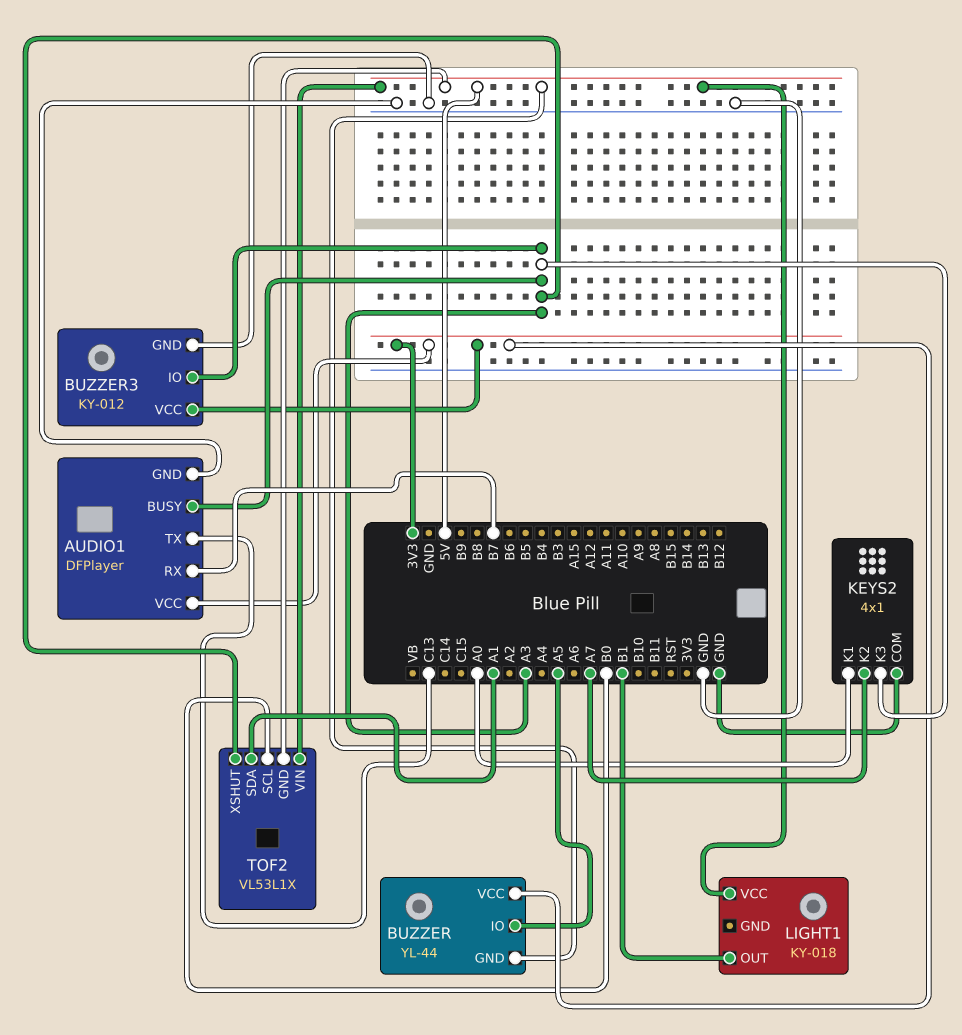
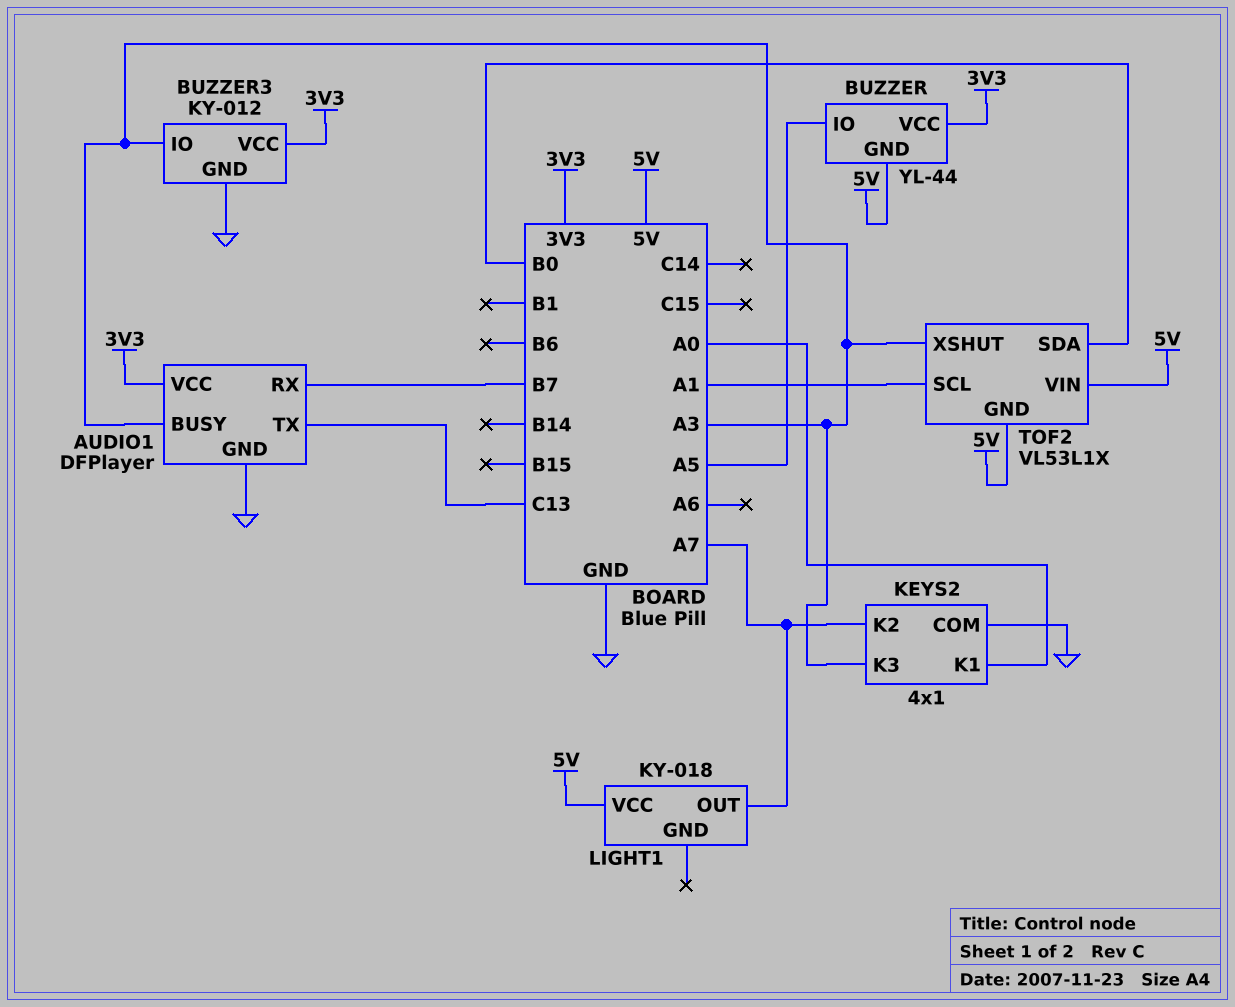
LIGHT1 pin OUT: B1 -> A7
TOF2 pin SCL: B0 -> A1
TOF2 pin SDA: A1 -> B0

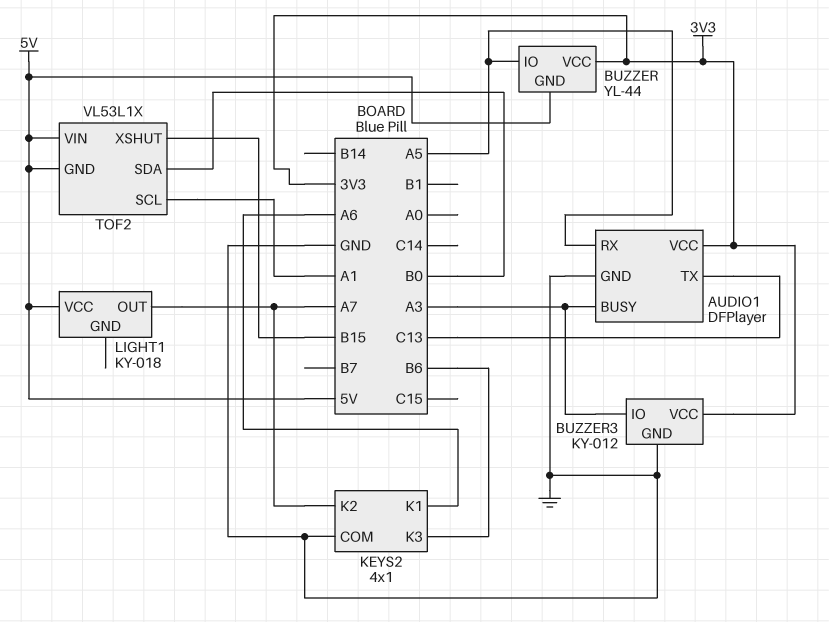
AUDIO1 pin RX: B7 -> A5
KEYS2 pin K1: A0 -> A6
KEYS2 pin K3: A3 -> B6
TOF2 pin XSHUT: A3 -> B15

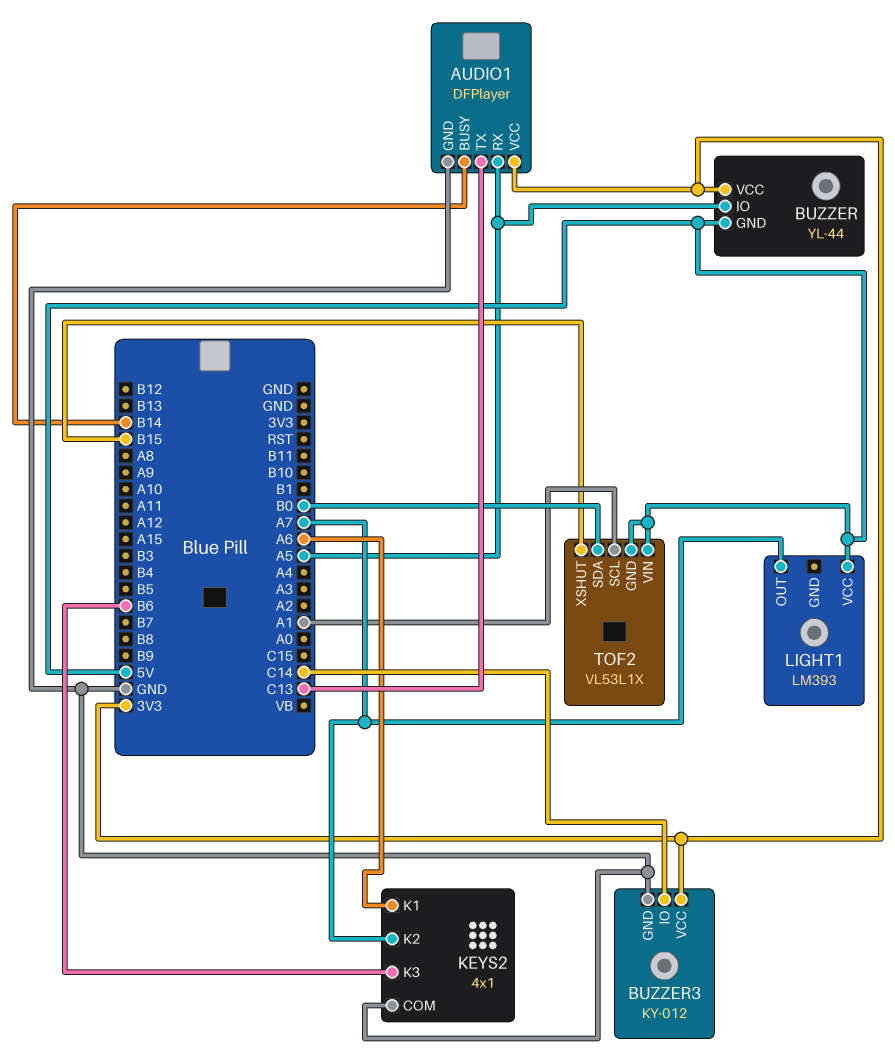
AUDIO1 pin BUSY: A3 -> B14
BUZZER3 pin IO: A3 -> C14
LIGHT1: KY-018 -> LM393

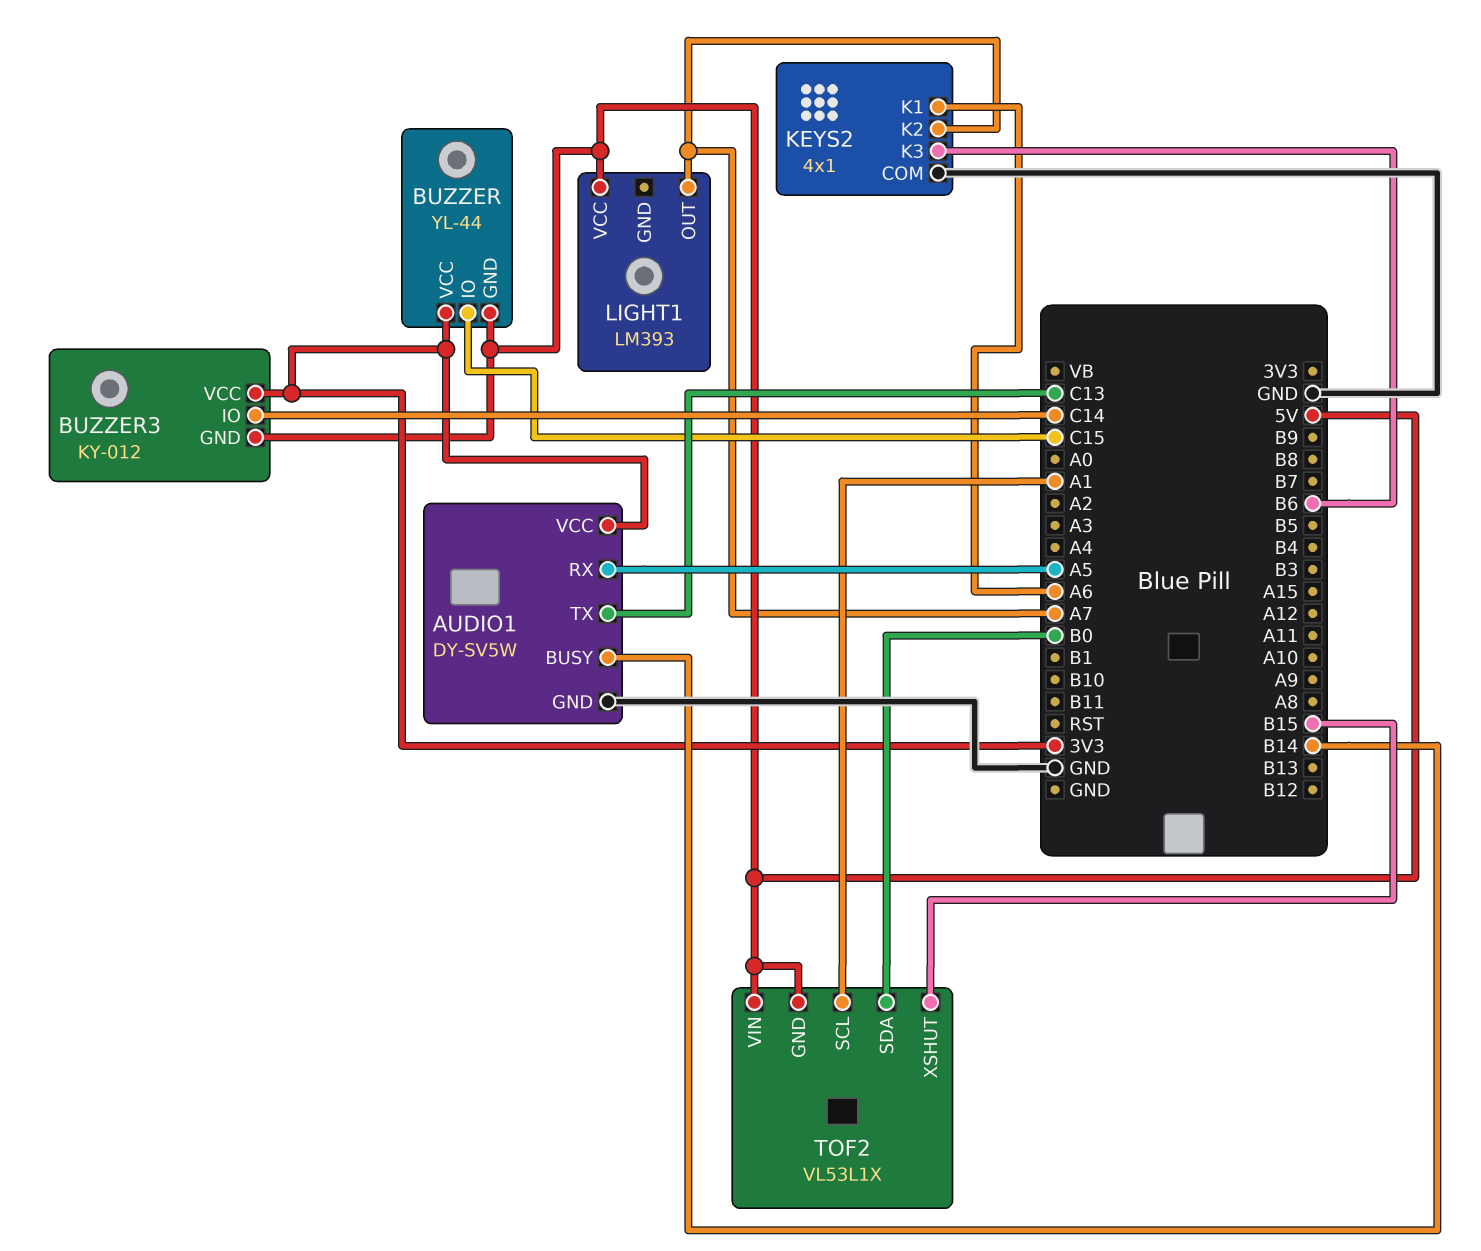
AUDIO1: DFPlayer -> DY-SV5W
BUZZER pin IO: A5 -> C15
BUZZER3 pin GND: GND -> 5V

